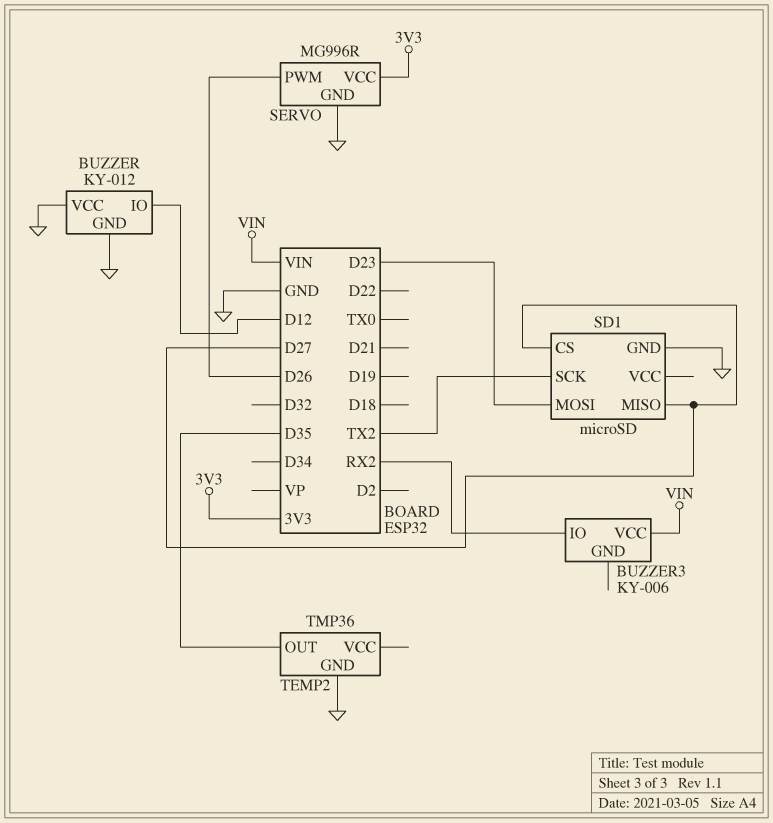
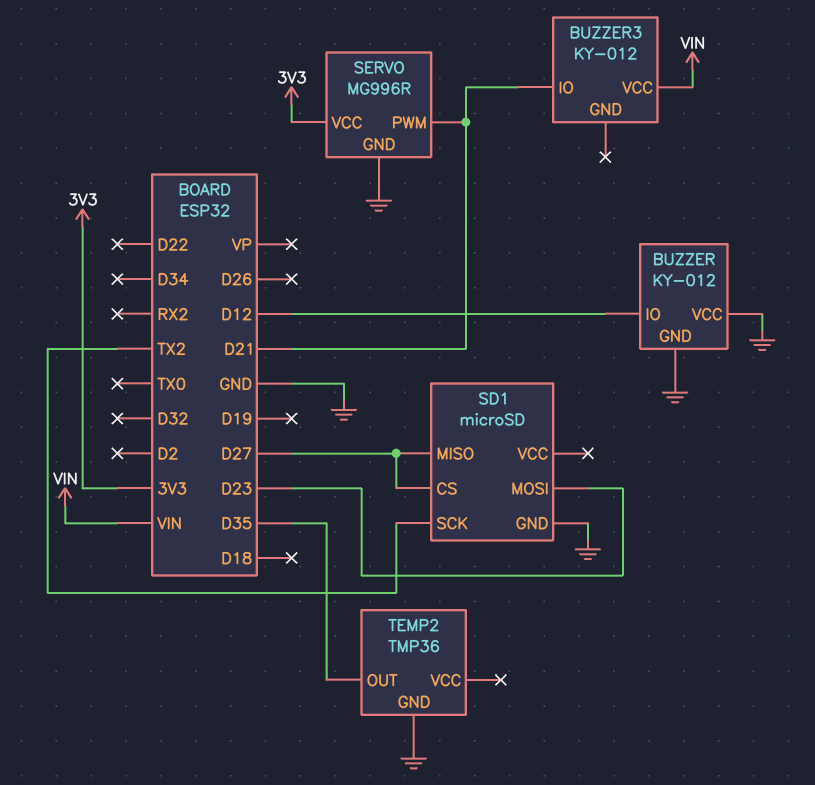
BUZZER3: KY-006 -> KY-012
BUZZER3 pin IO: RX2 -> D21
SERVO pin PWM: D26 -> D21

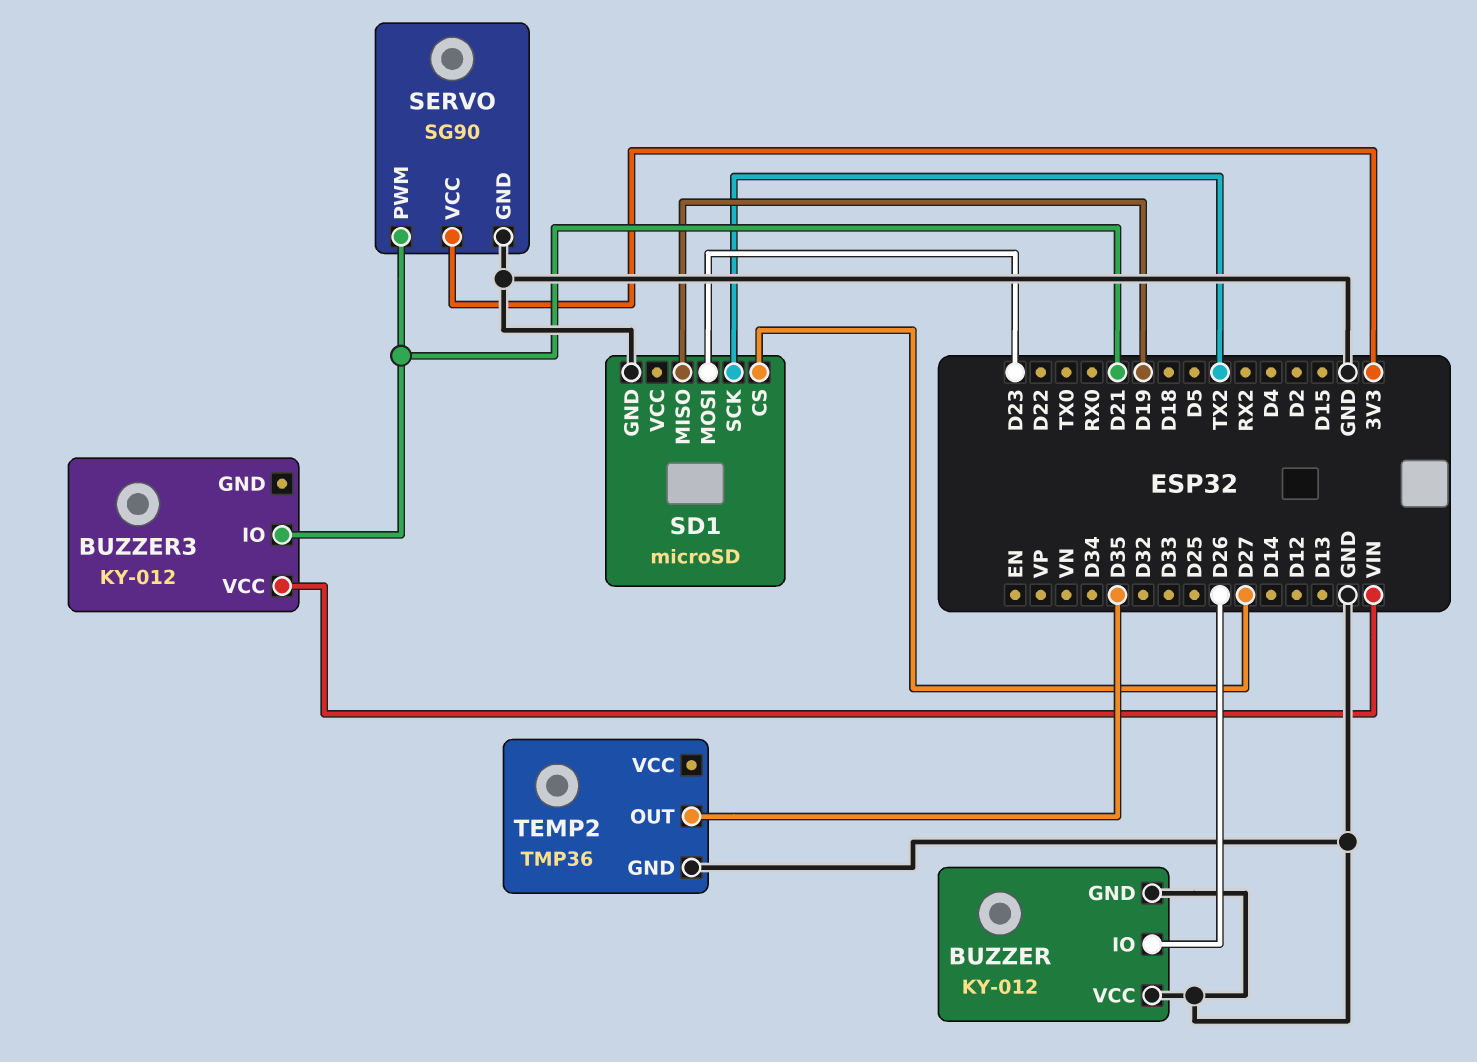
BUZZER pin IO: D12 -> D26
SD1 pin MISO: D27 -> D19
SERVO: MG996R -> SG90

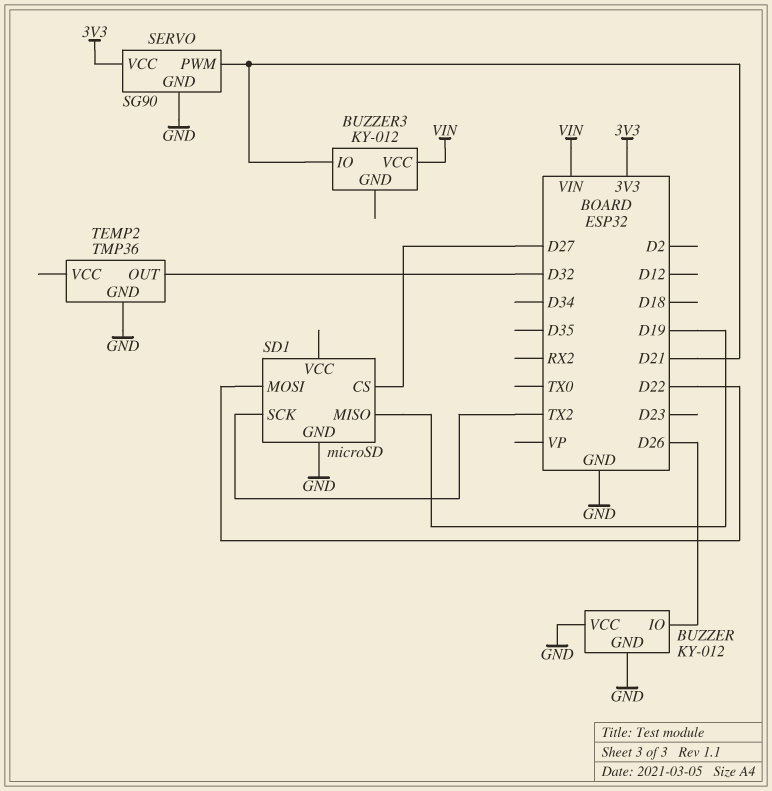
SD1 pin MOSI: D23 -> D22
TEMP2 pin OUT: D35 -> D32

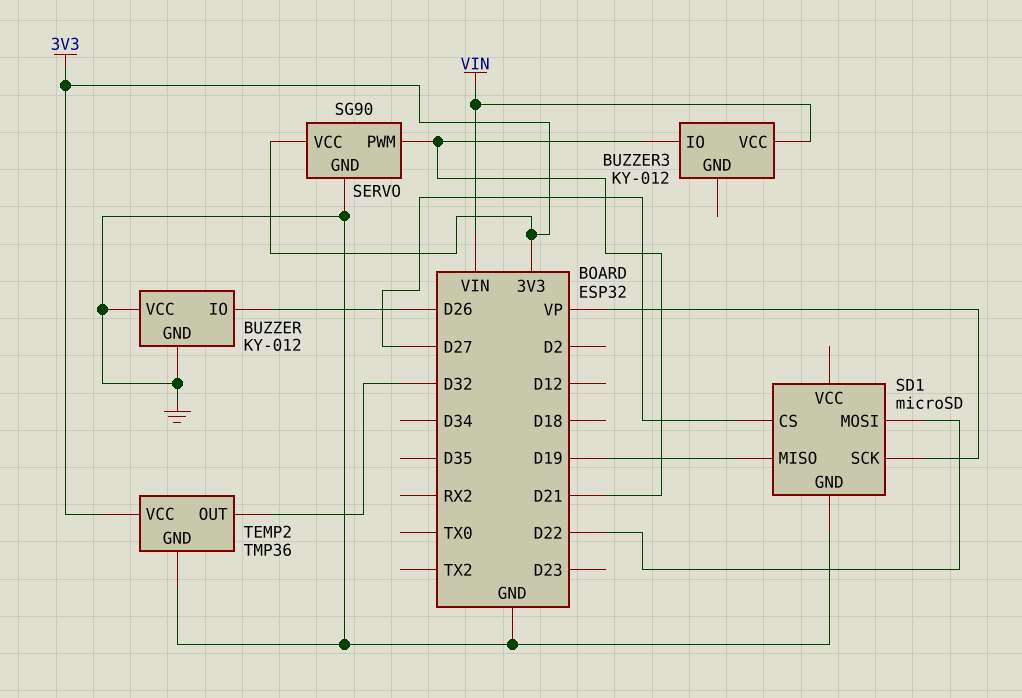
SD1 pin SCK: TX2 -> VP
TEMP2 pin VCC: none -> 3V3

